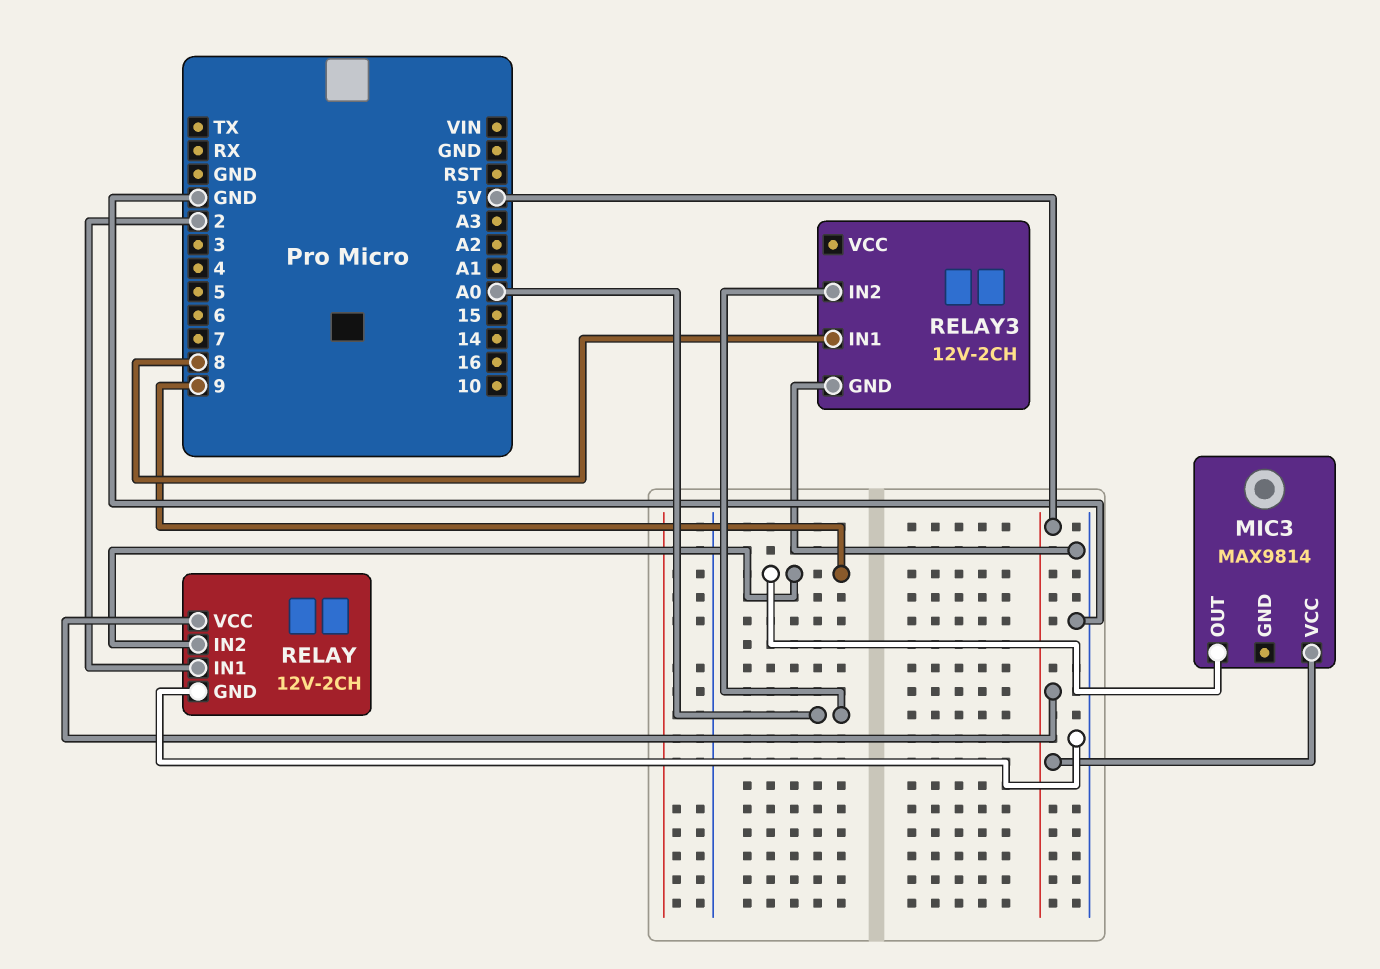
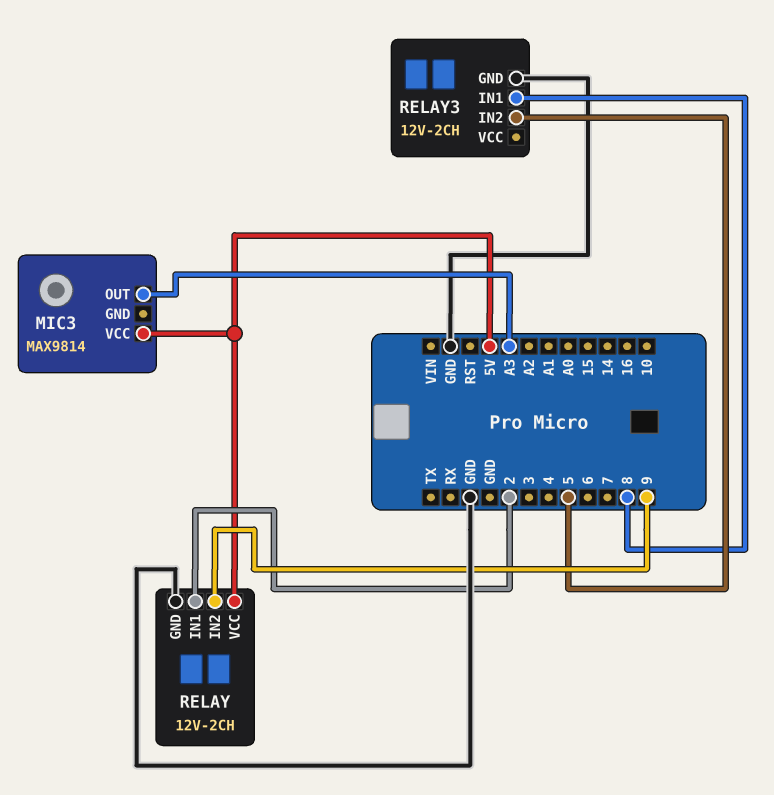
MIC3 pin OUT: 9 -> A3
RELAY3 pin IN2: A0 -> 5

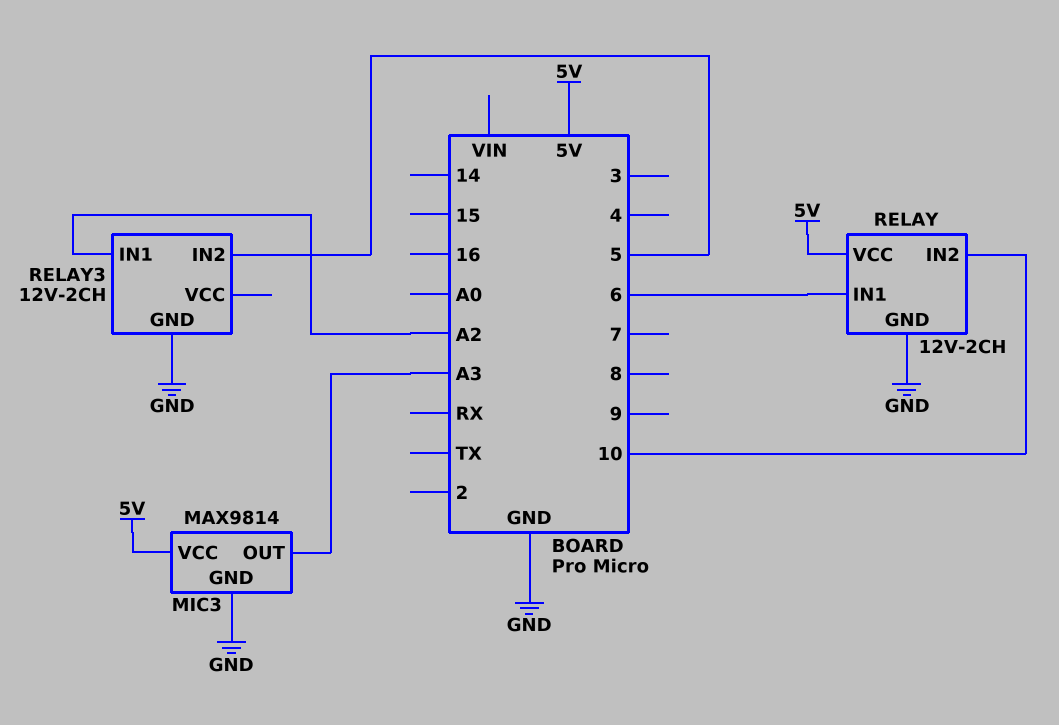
MIC3 pin GND: none -> GND
RELAY pin IN1: 2 -> 6
RELAY pin IN2: 9 -> 10
RELAY3 pin IN1: 8 -> A2

